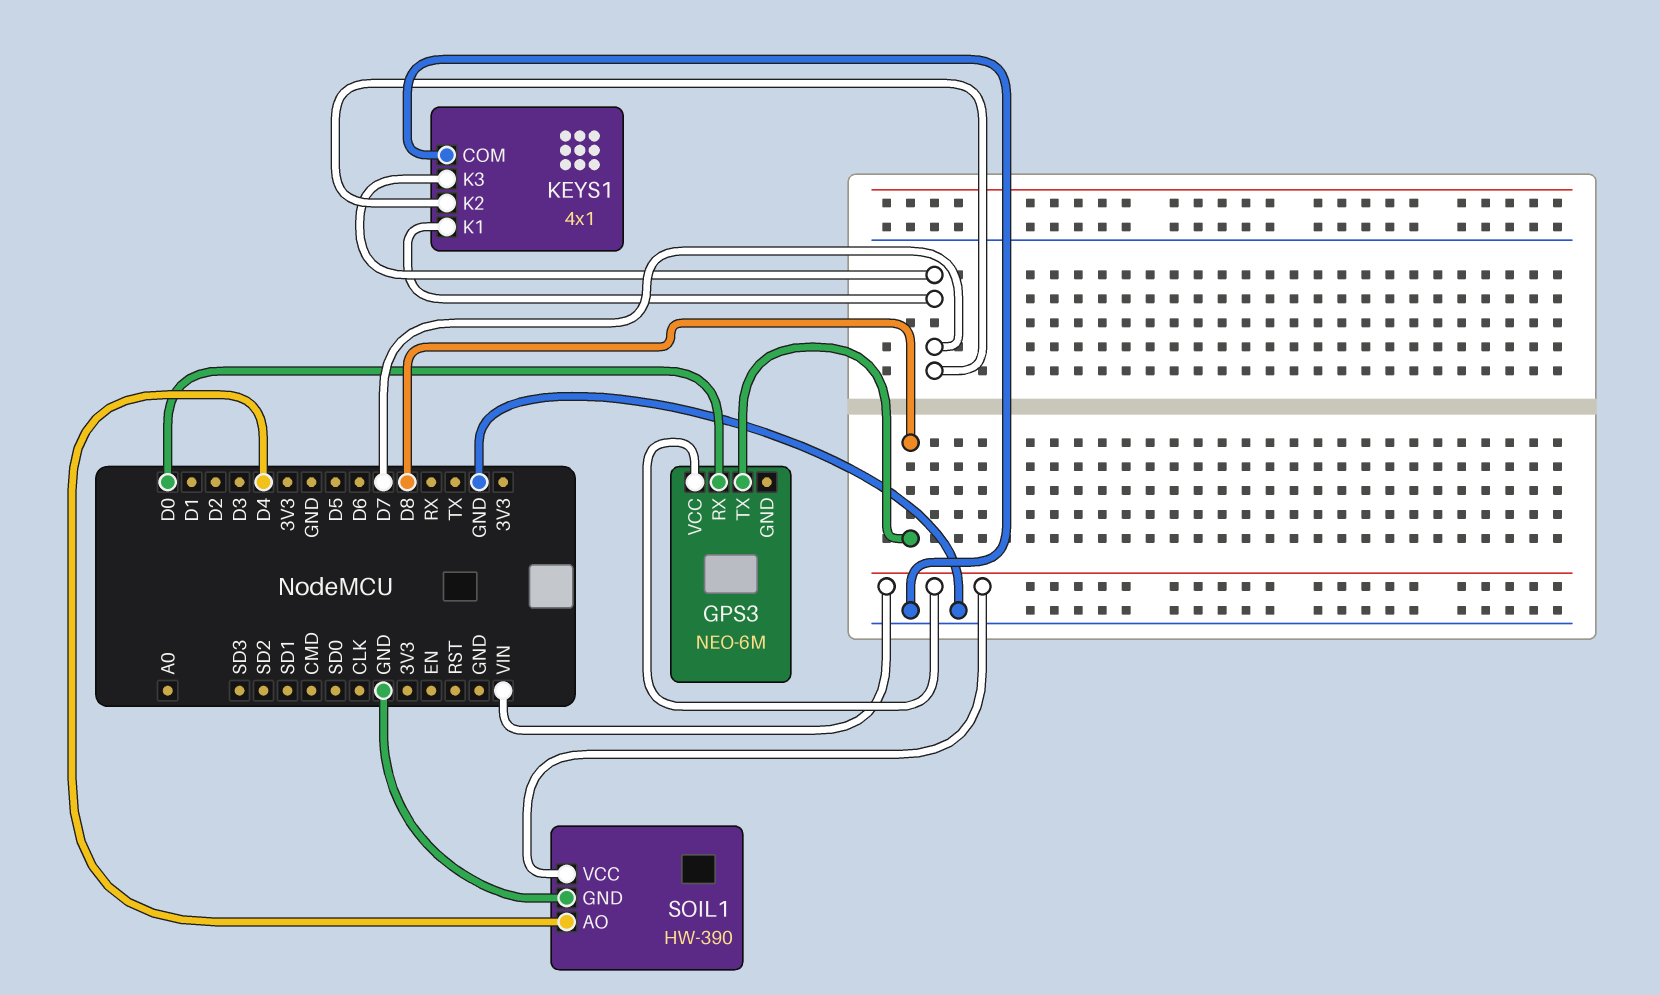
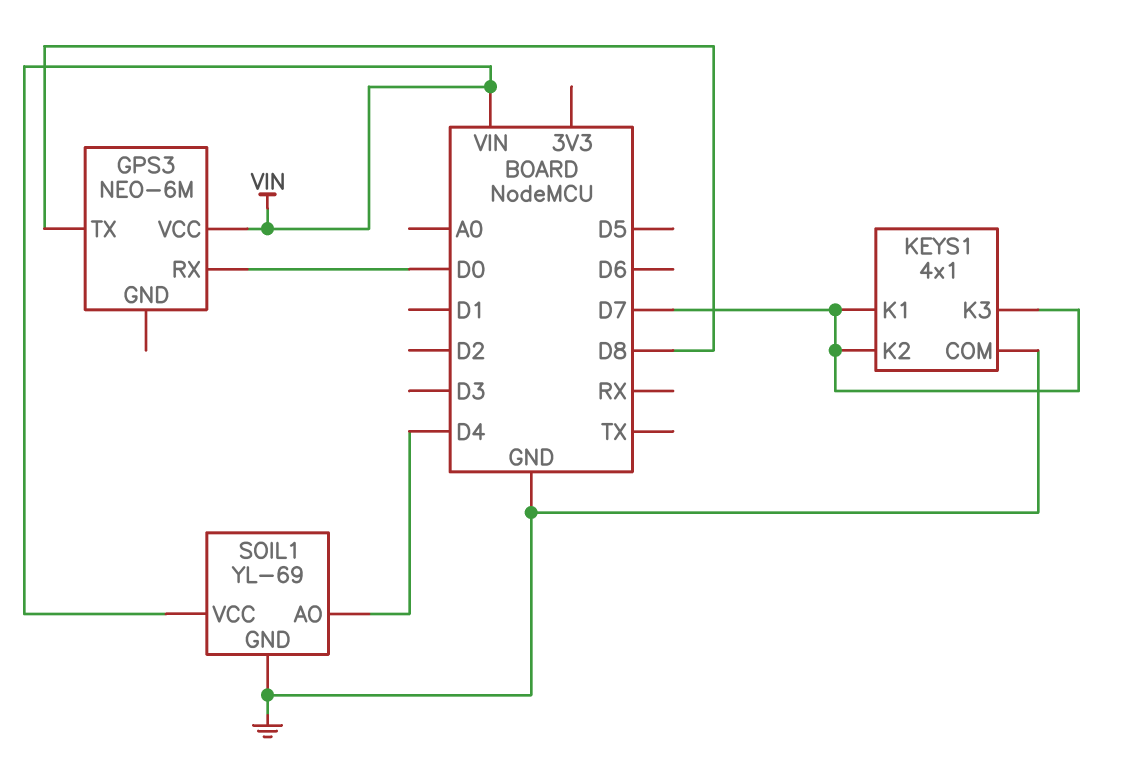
SOIL1: HW-390 -> YL-69

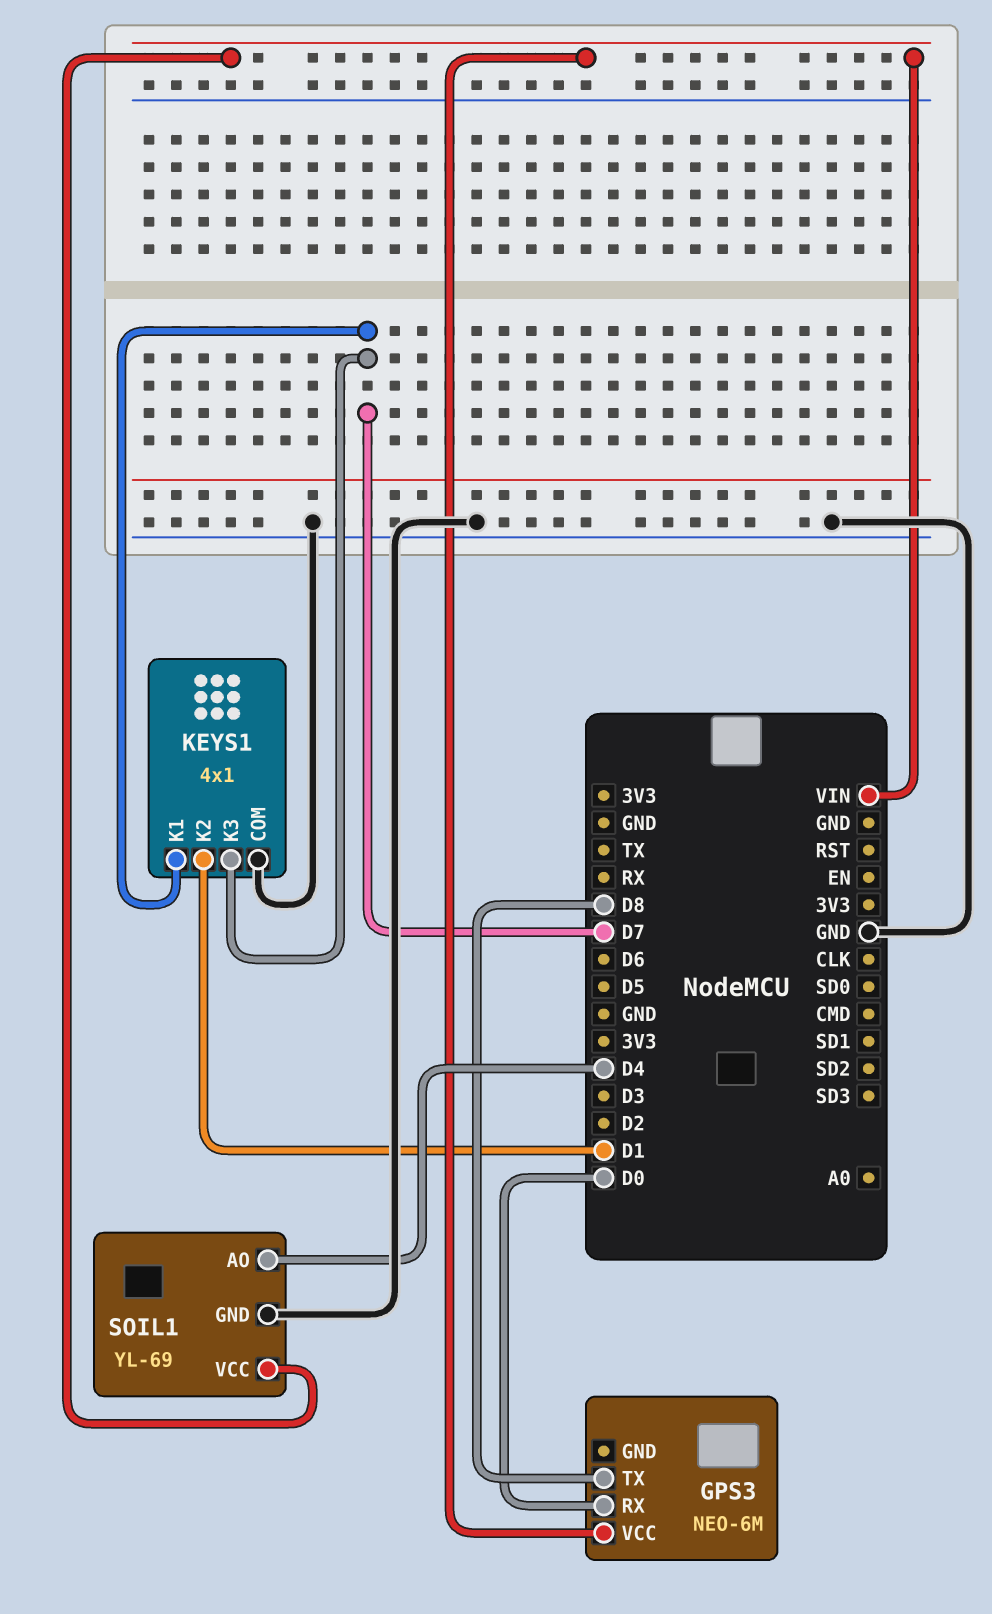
KEYS1 pin K2: D7 -> D1

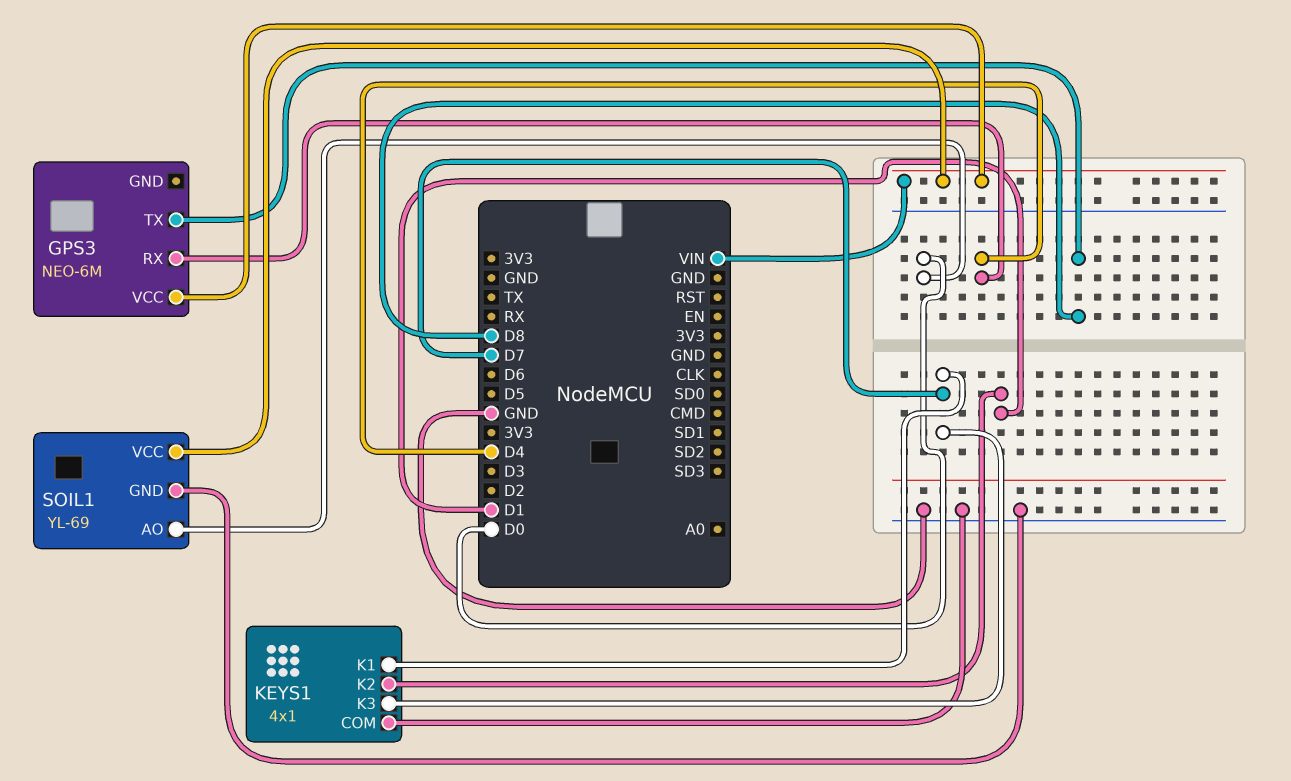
GPS3 pin RX: D0 -> D4
SOIL1 pin AO: D4 -> D0

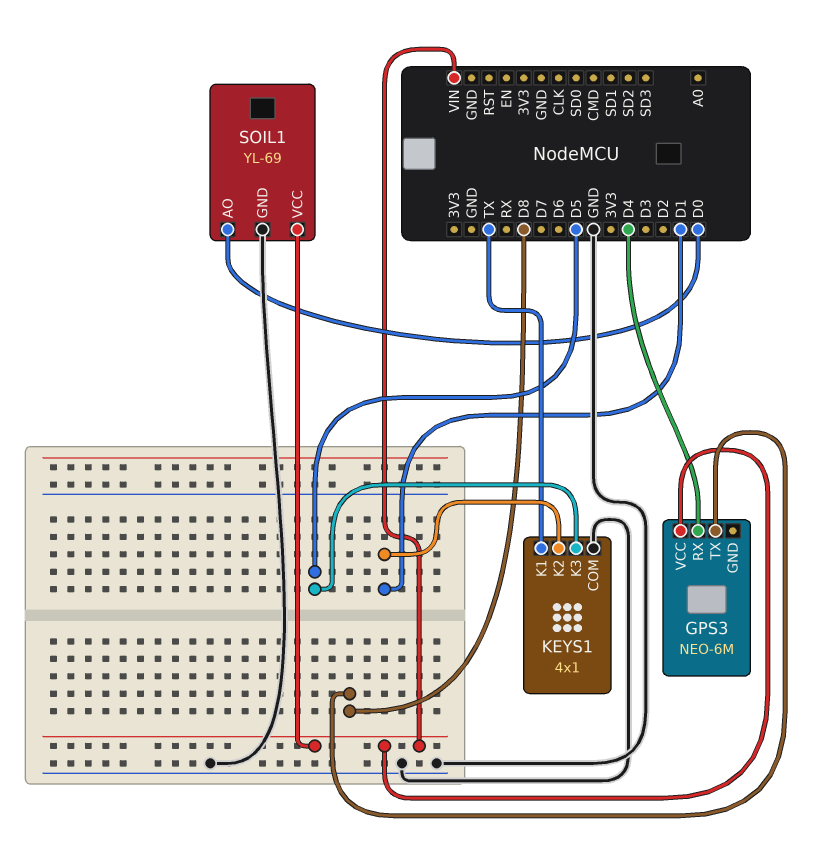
KEYS1 pin K1: D7 -> TX
KEYS1 pin K3: D7 -> D5

